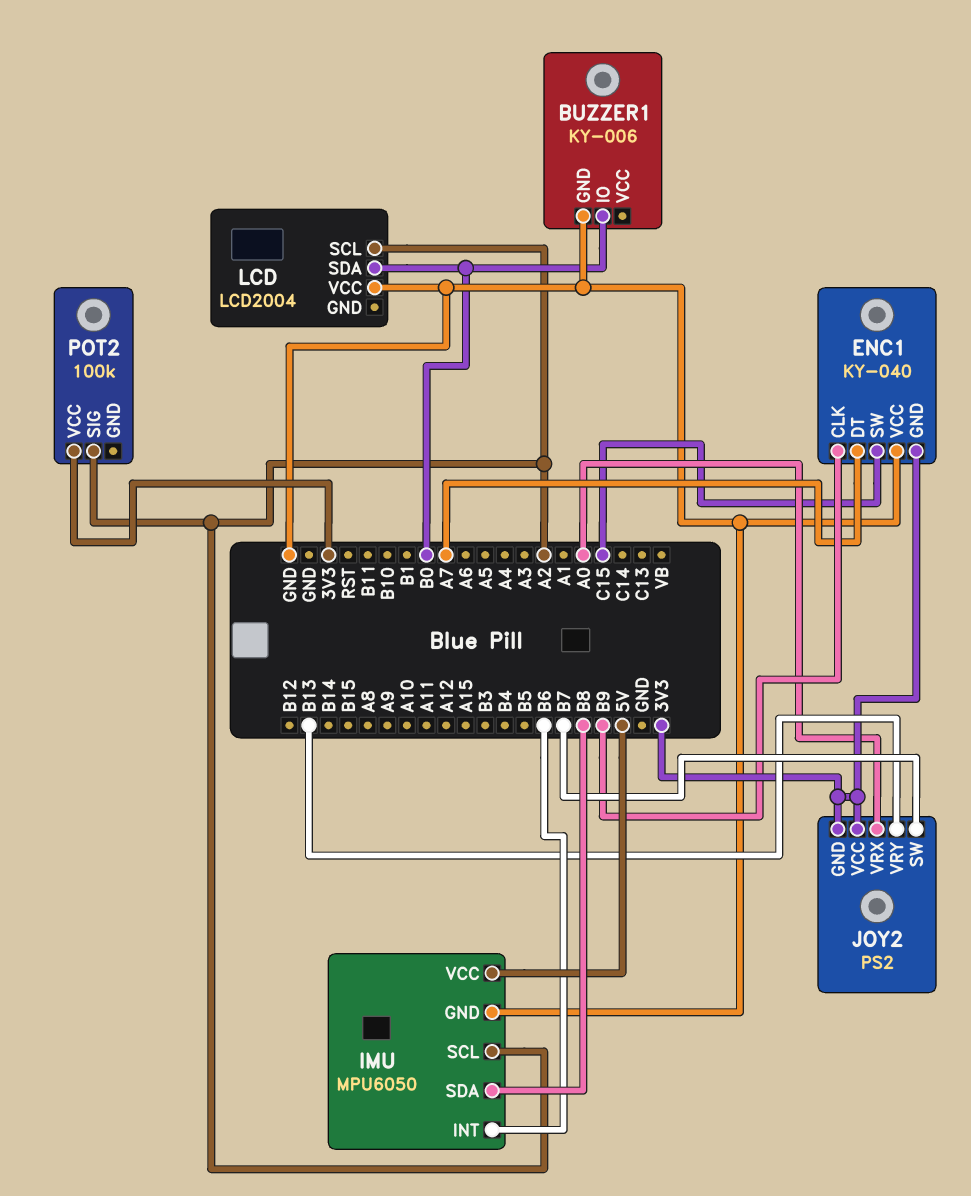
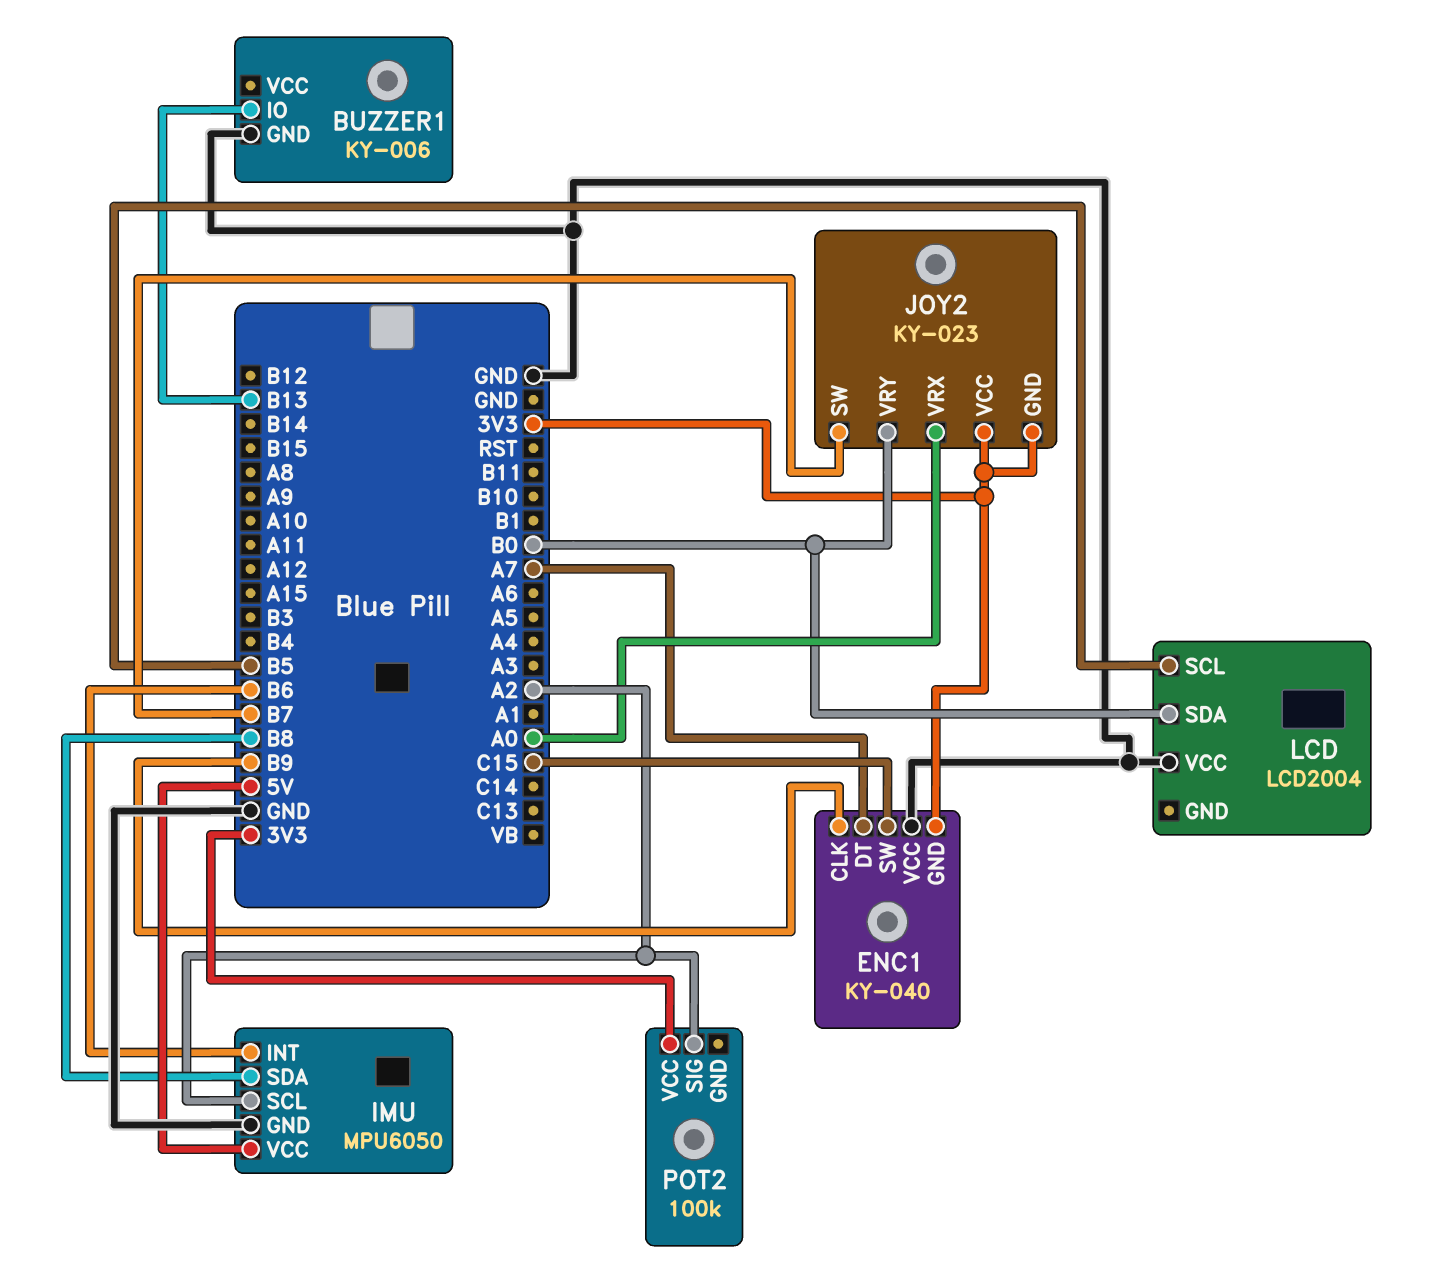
BUZZER1 pin IO: B0 -> B13
JOY2: PS2 -> KY-023
JOY2 pin VRY: B13 -> B0
LCD pin SCL: A2 -> B5

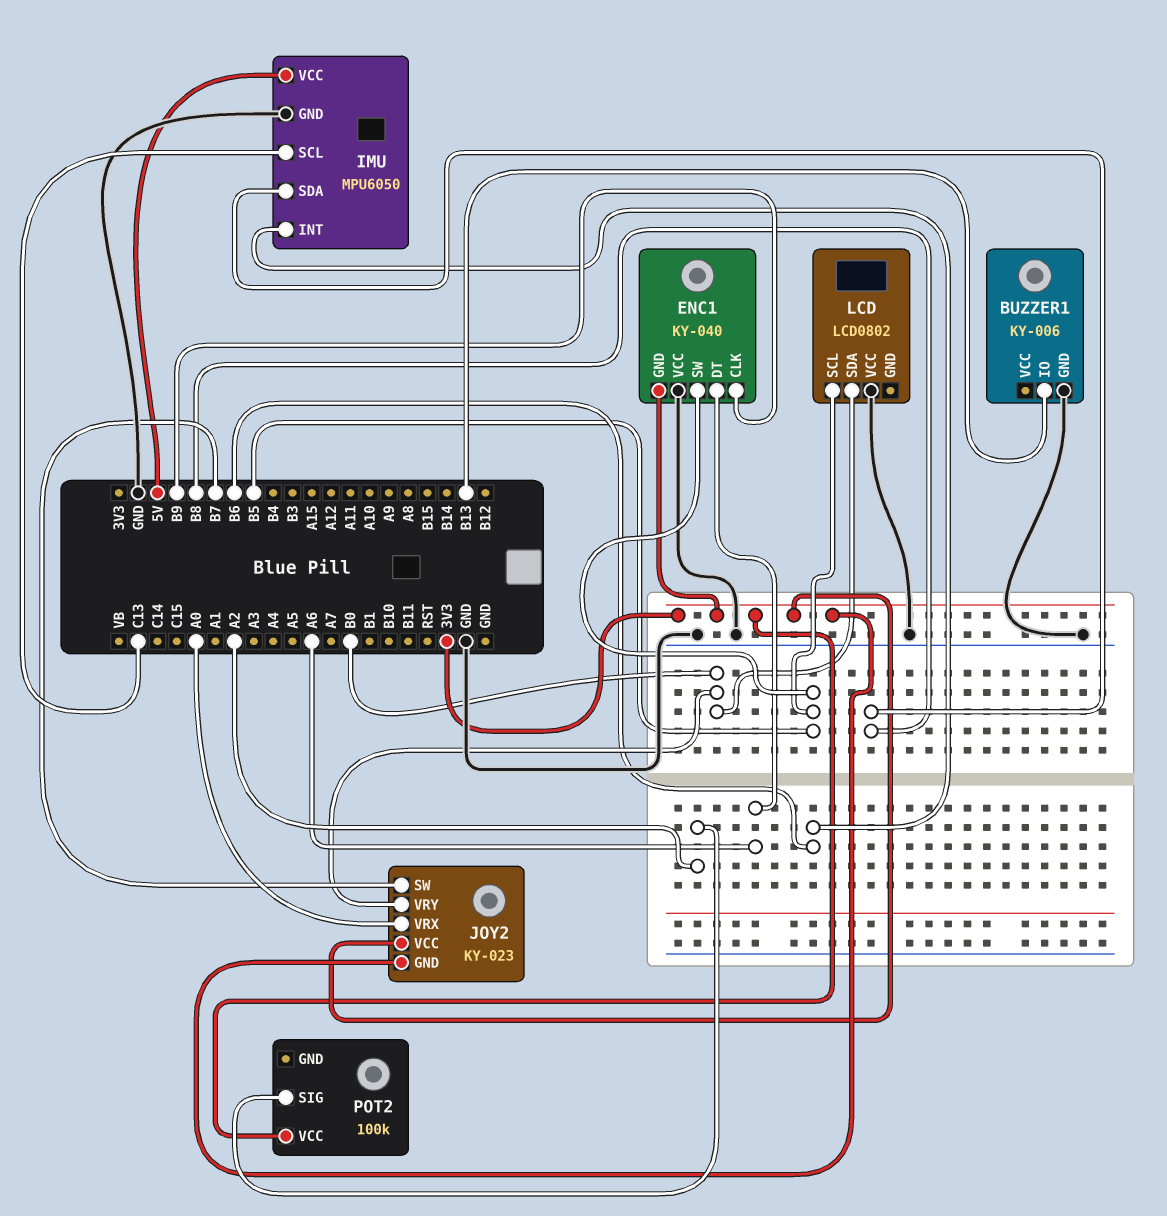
ENC1 pin DT: A7 -> A6
ENC1 pin SW: C15 -> B5
IMU pin SCL: A2 -> C13
LCD: LCD2004 -> LCD0802

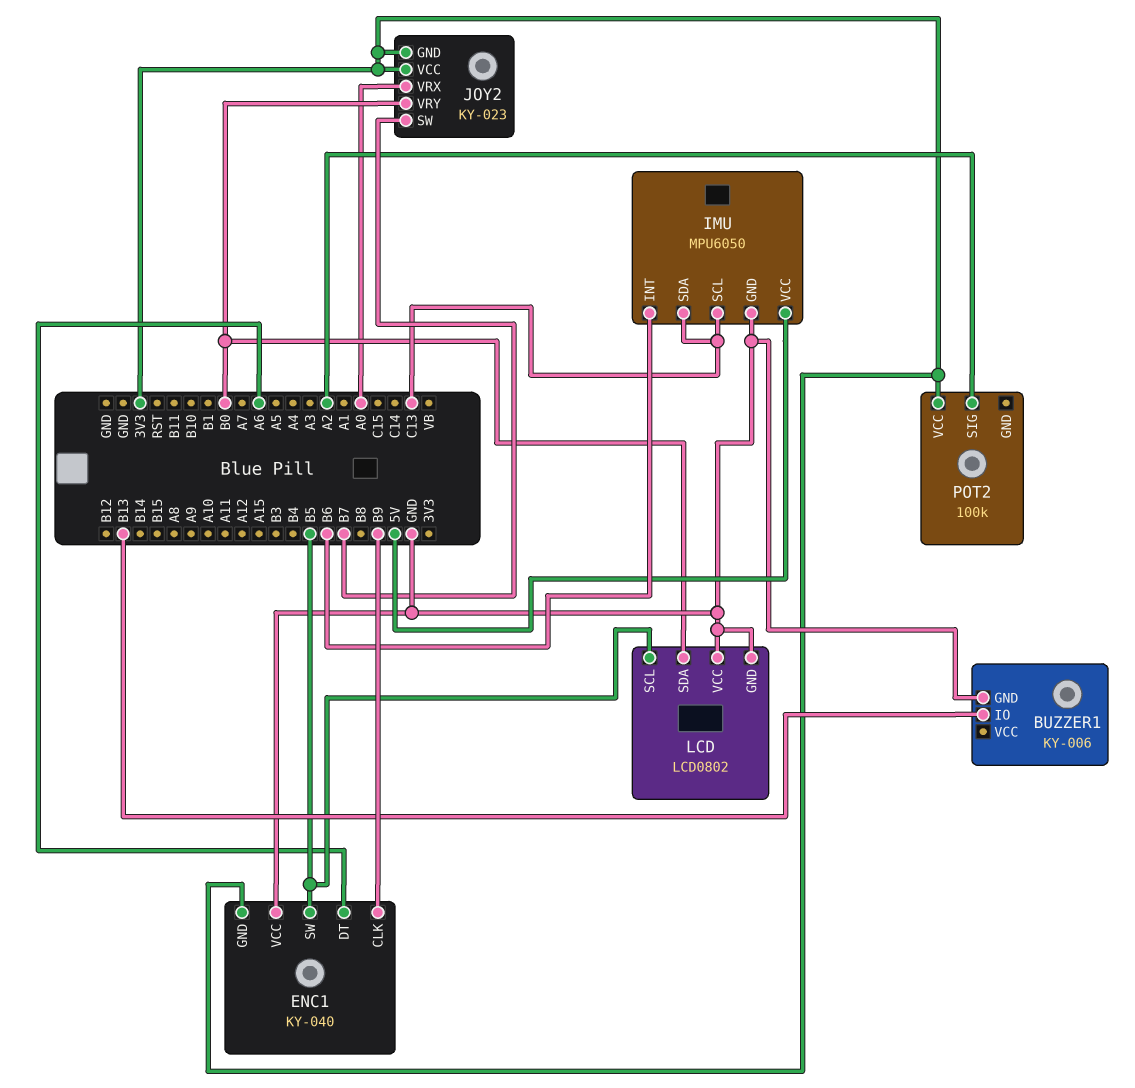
IMU pin SDA: B8 -> C13
LCD pin GND: none -> GND

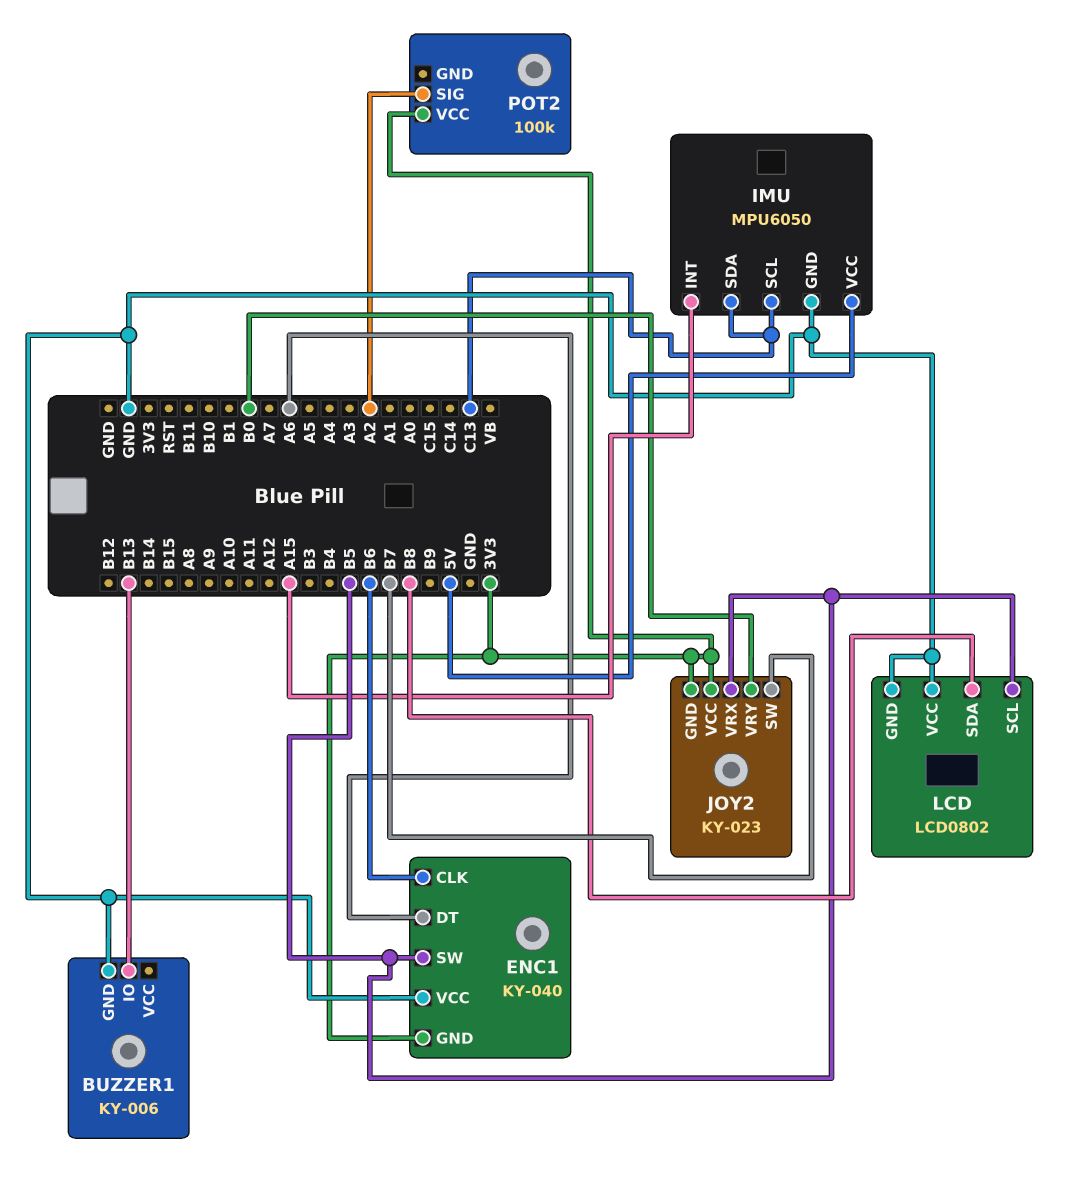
ENC1 pin CLK: B9 -> B6
IMU pin INT: B6 -> A15
JOY2 pin VRX: A0 -> B5
LCD pin SDA: B0 -> B8

